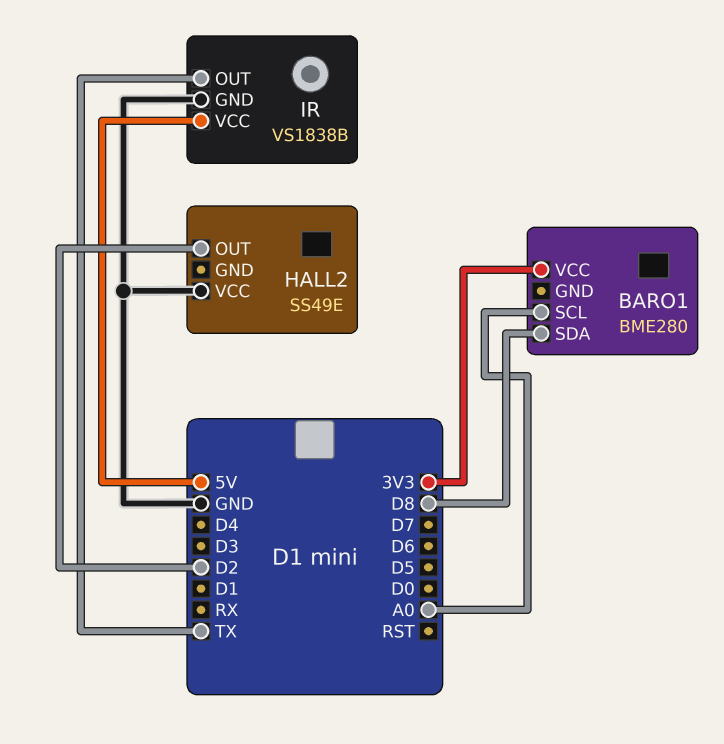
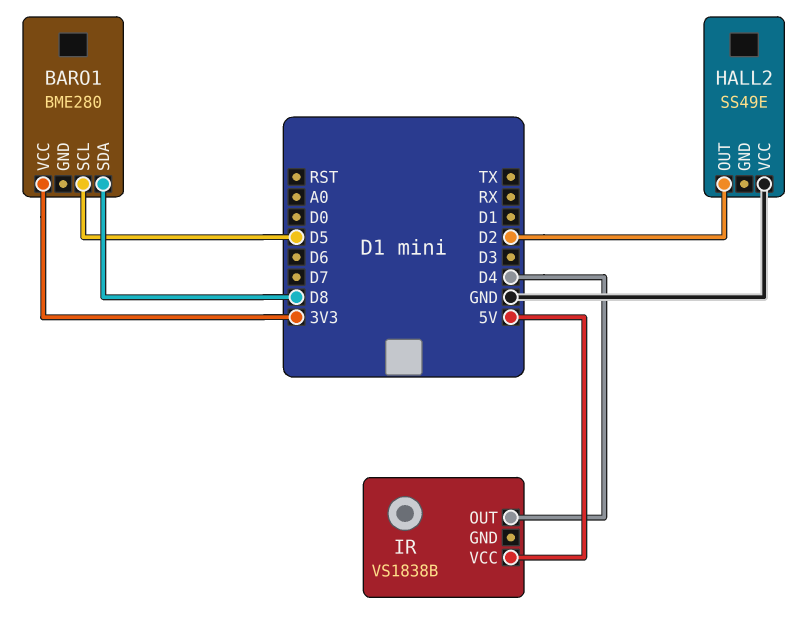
BARO1 pin SCL: A0 -> D5
IR pin GND: GND -> none
IR pin OUT: TX -> D4

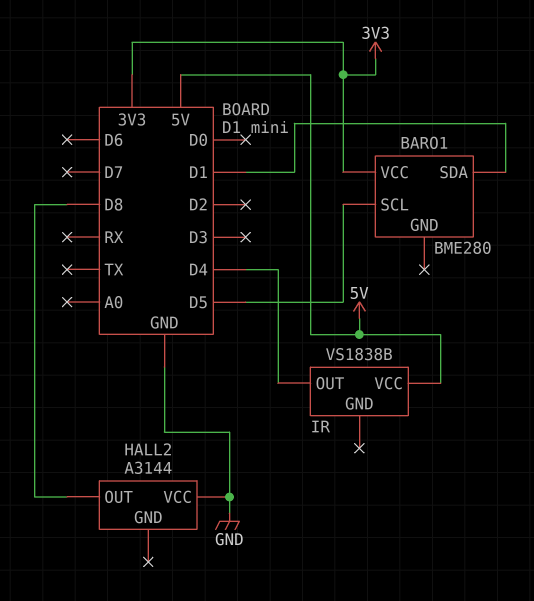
BARO1 pin SDA: D8 -> D1
HALL2: SS49E -> A3144
HALL2 pin OUT: D2 -> D8

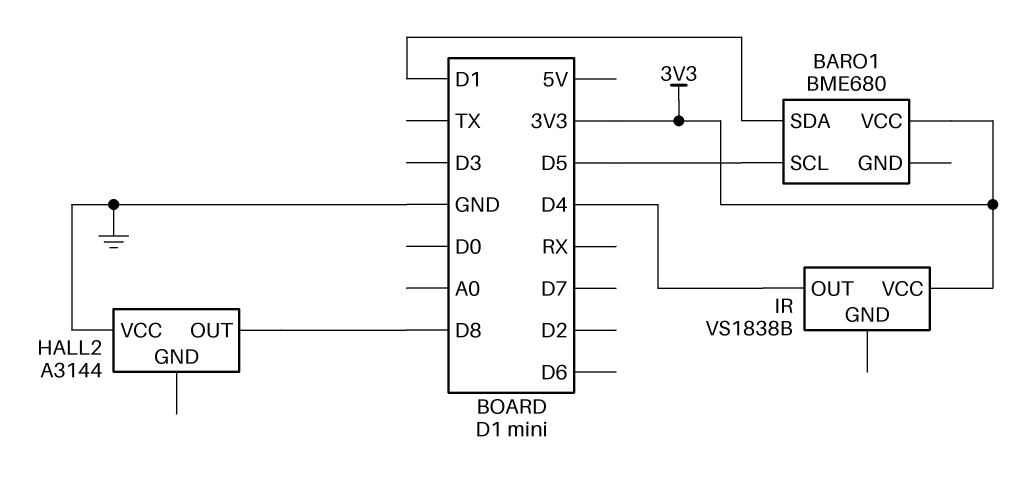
BARO1: BME280 -> BME680
IR pin VCC: 5V -> 3V3

